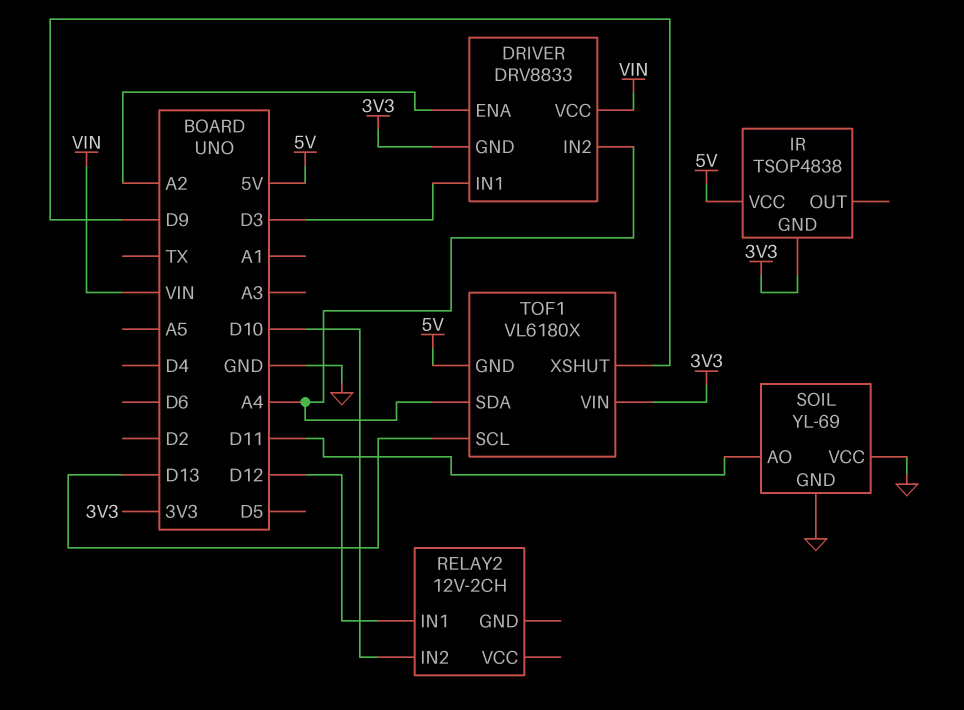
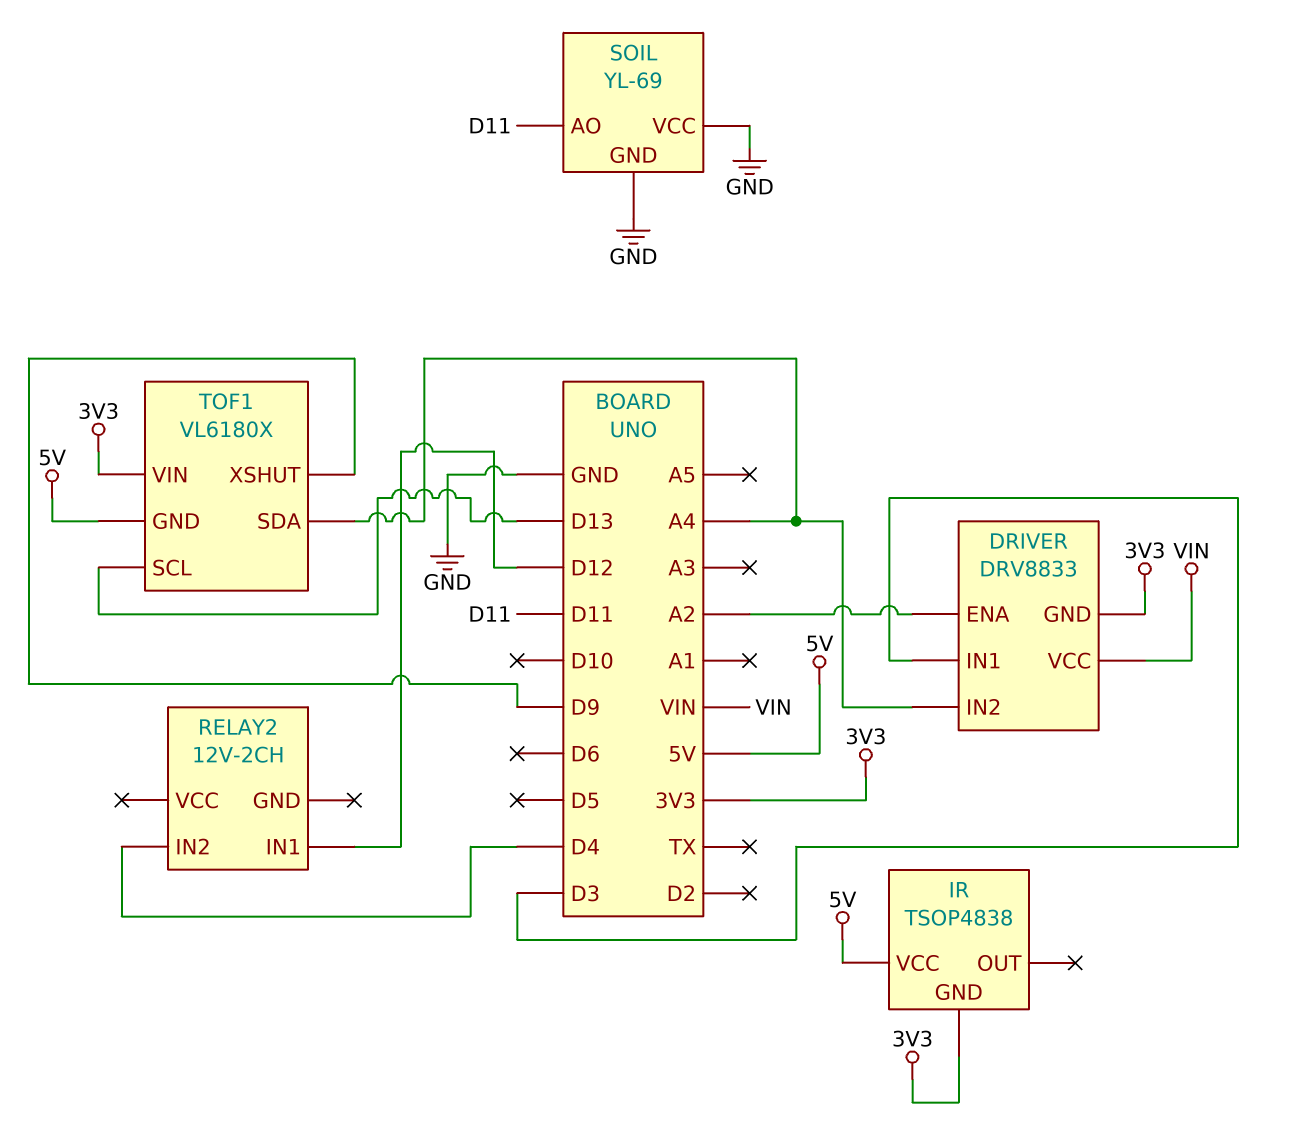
RELAY2 pin IN2: D10 -> D4

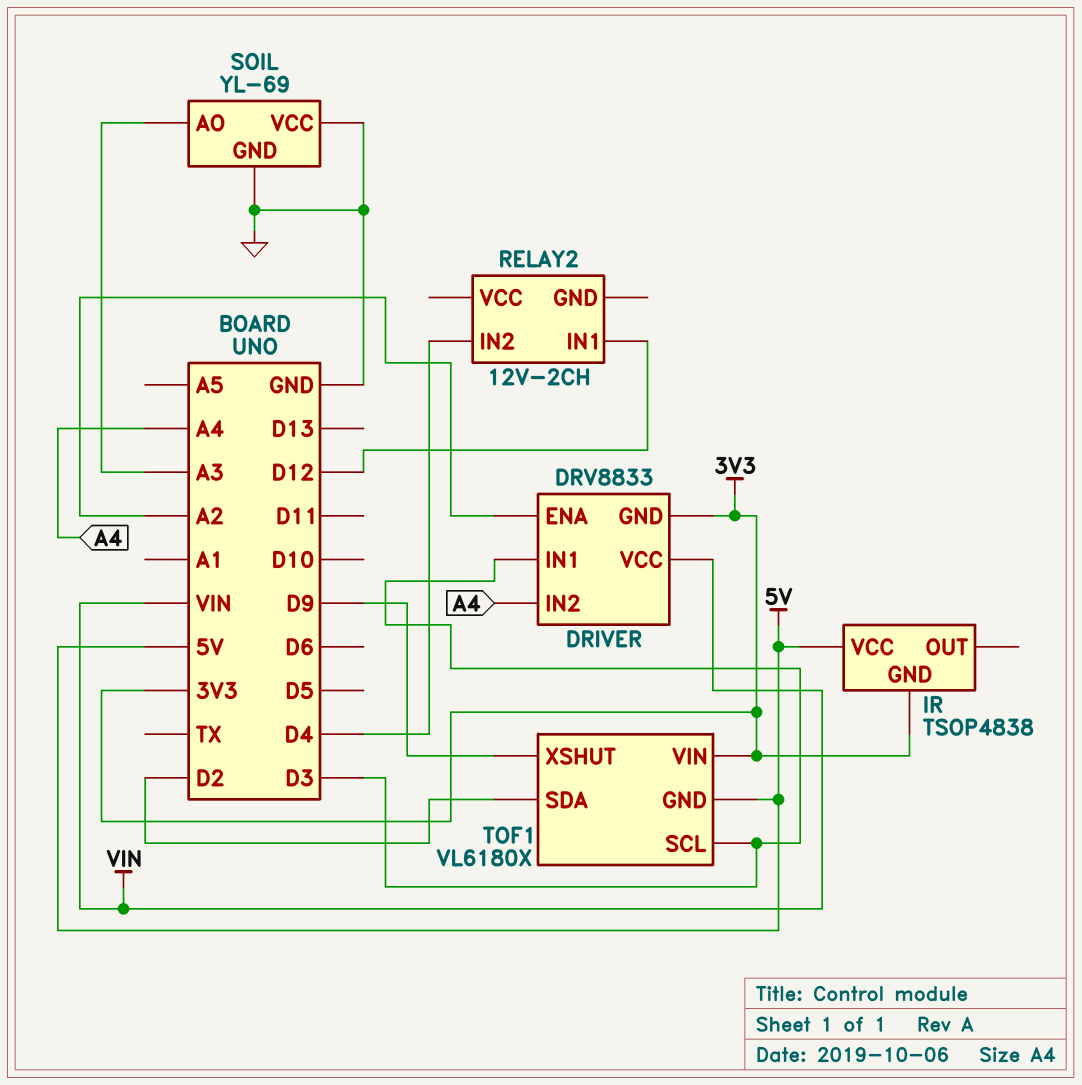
SOIL pin AO: D11 -> A3
TOF1 pin SCL: D13 -> D3
TOF1 pin SDA: A4 -> D2

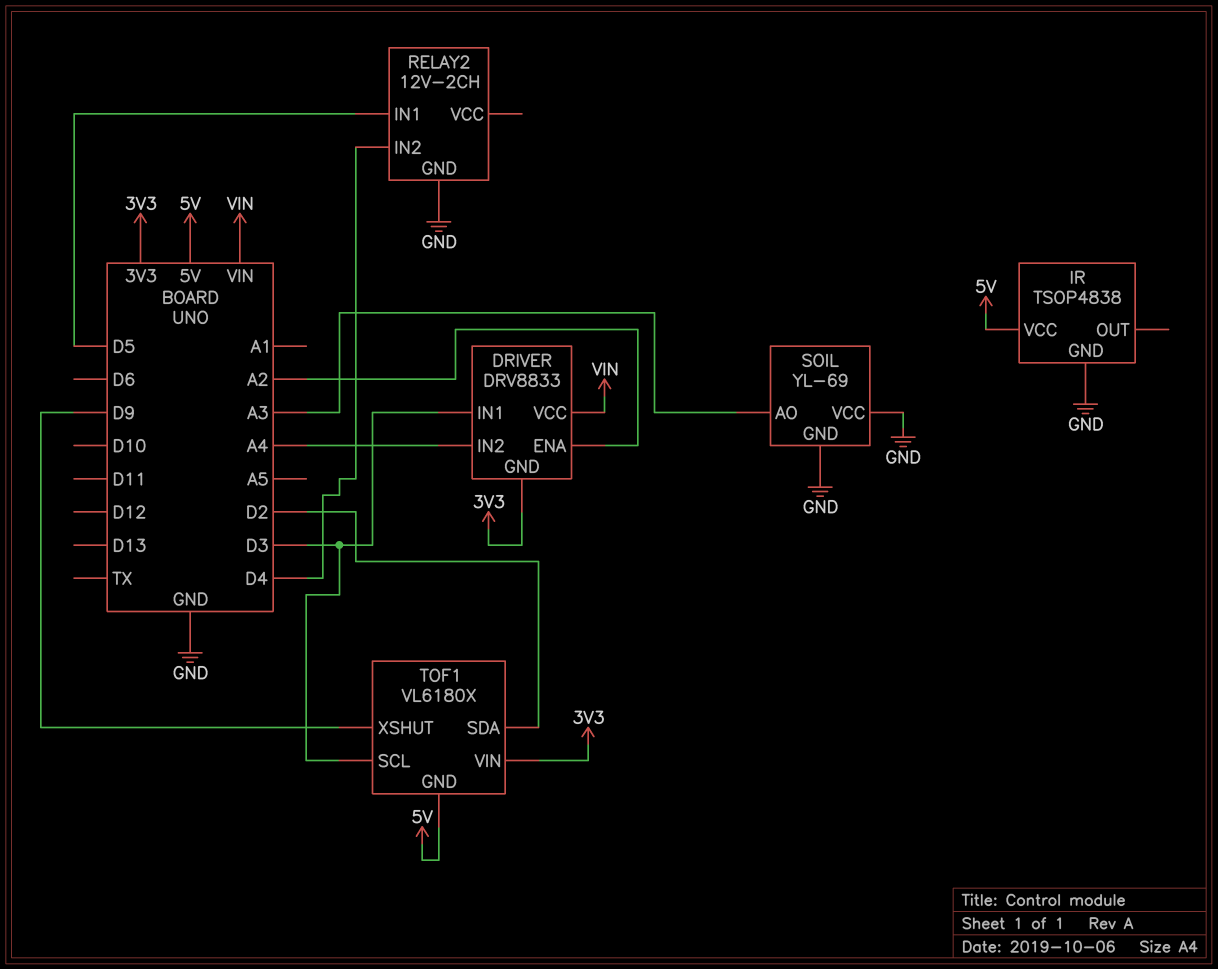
IR pin GND: 3V3 -> GND
RELAY2 pin GND: none -> GND
RELAY2 pin IN1: D12 -> D5

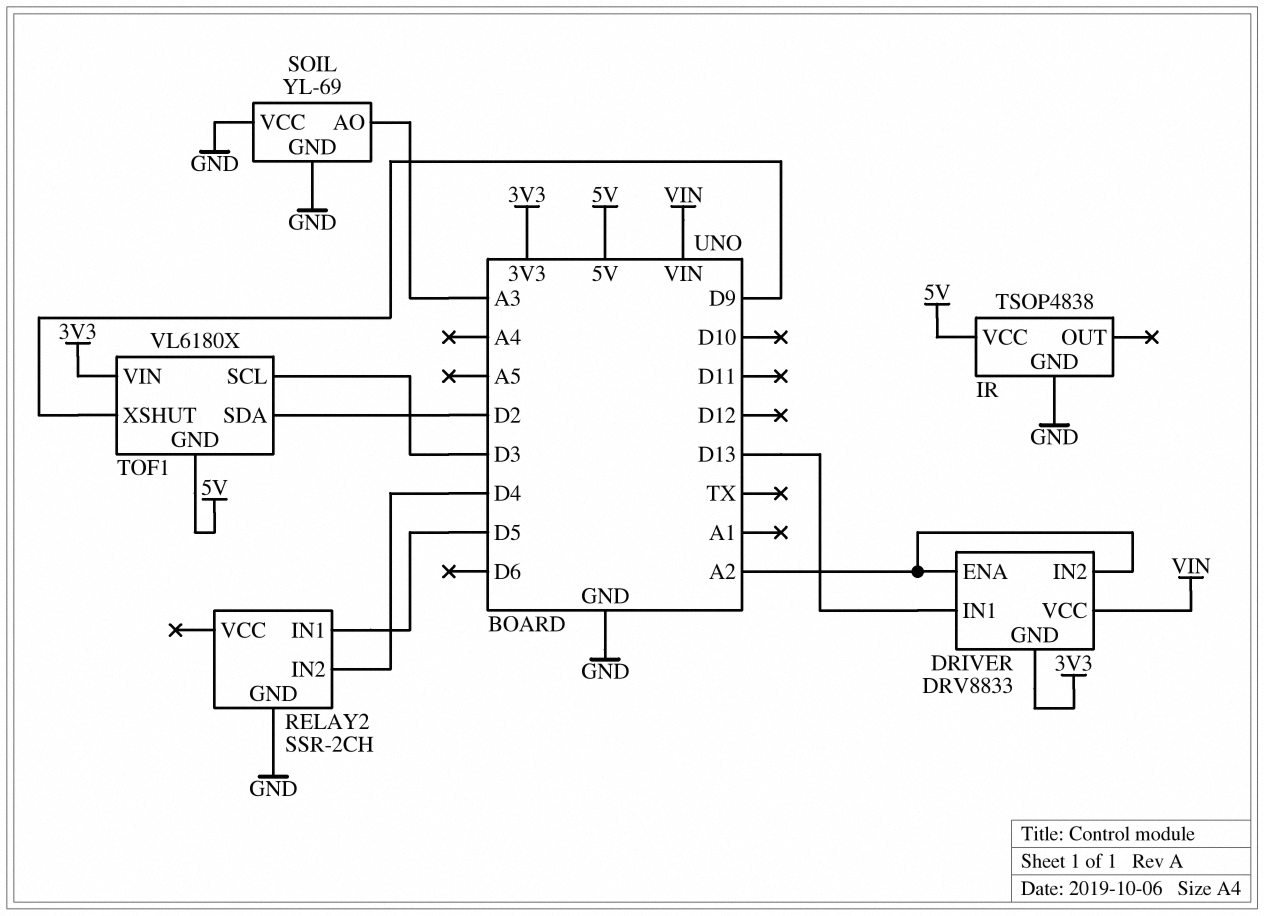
DRIVER pin IN1: D3 -> D13
DRIVER pin IN2: A4 -> A2
RELAY2: 12V-2CH -> SSR-2CH

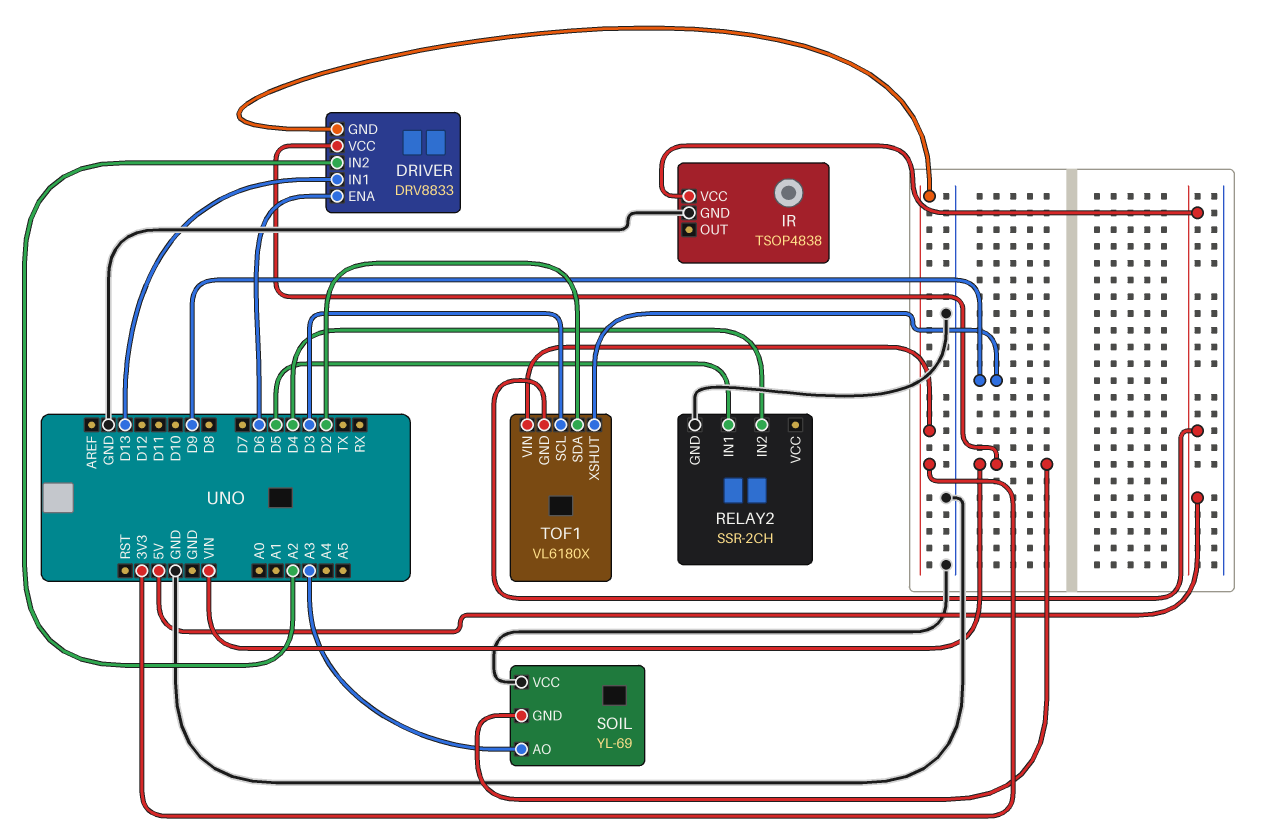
DRIVER pin ENA: A2 -> D6
SOIL pin GND: GND -> VIN

